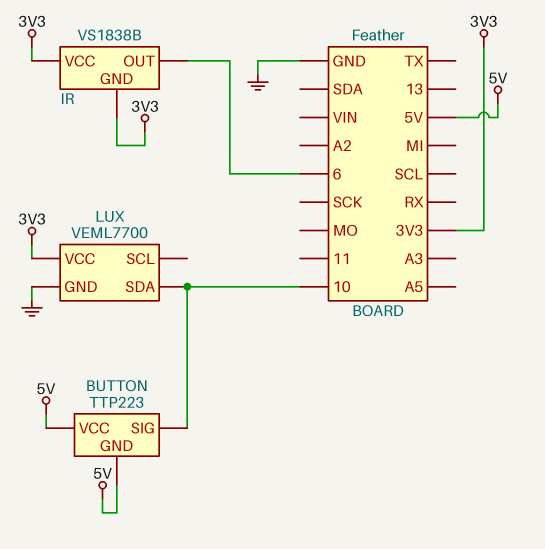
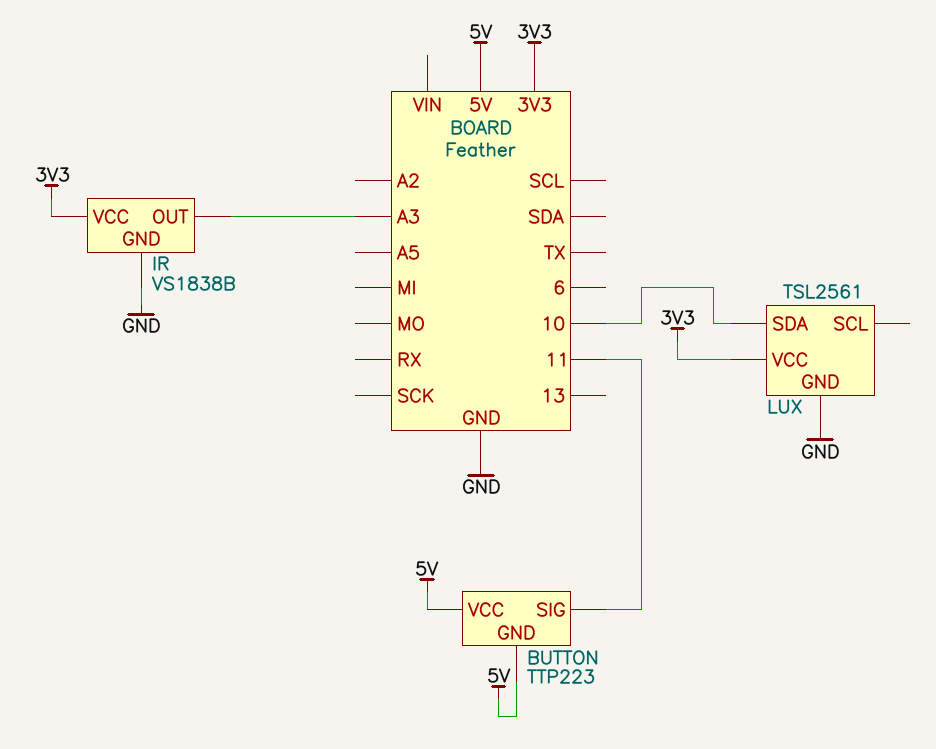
BUTTON pin SIG: 10 -> 11
IR pin GND: 3V3 -> GND
IR pin OUT: 6 -> A3
LUX: VEML7700 -> TSL2561

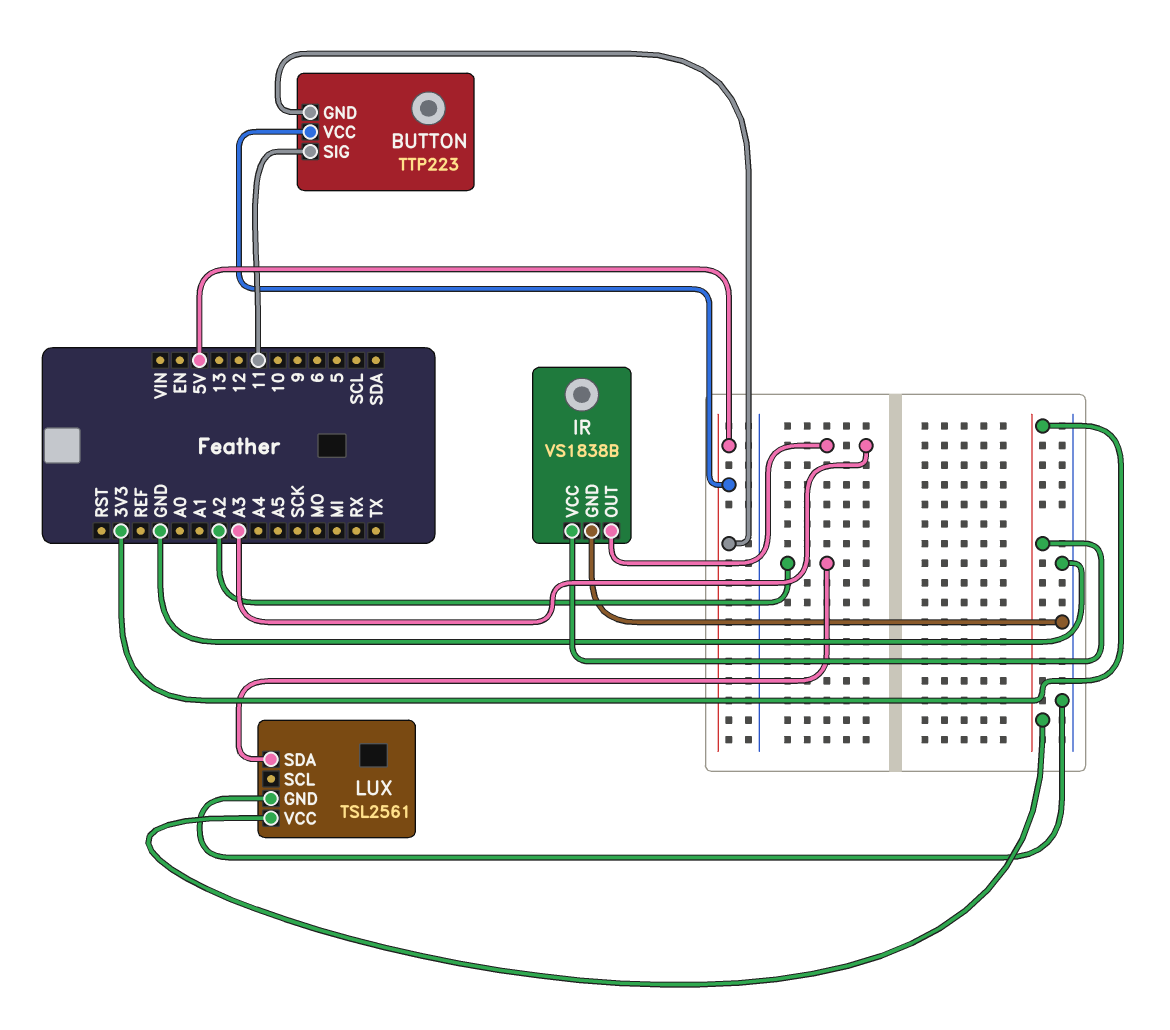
LUX pin SDA: 10 -> A2

